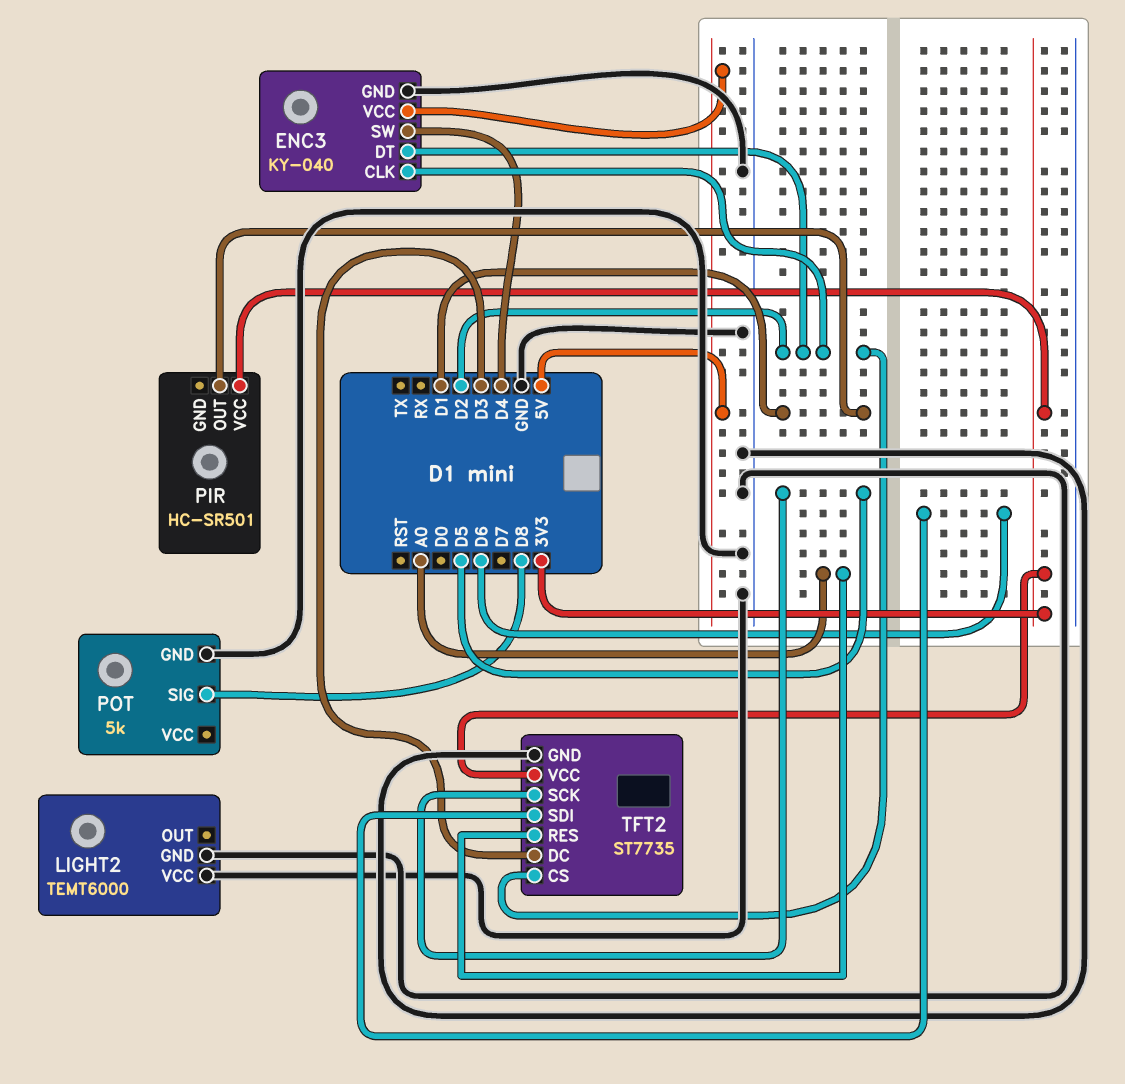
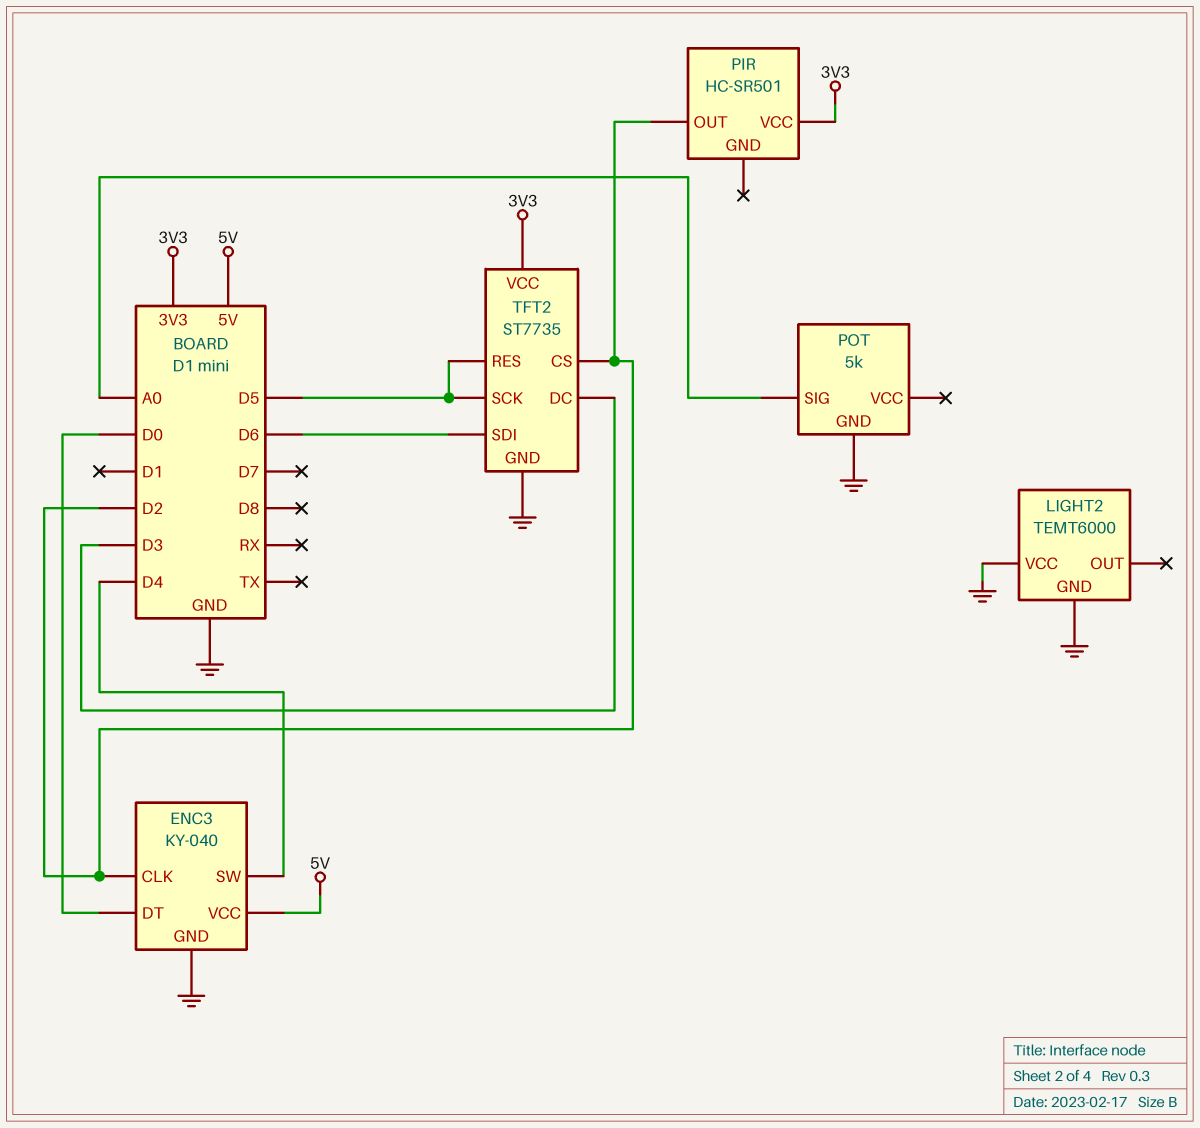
ENC3 pin DT: D2 -> D0
PIR pin OUT: D1 -> D2
POT pin SIG: D8 -> A0
TFT2 pin RES: A0 -> D5

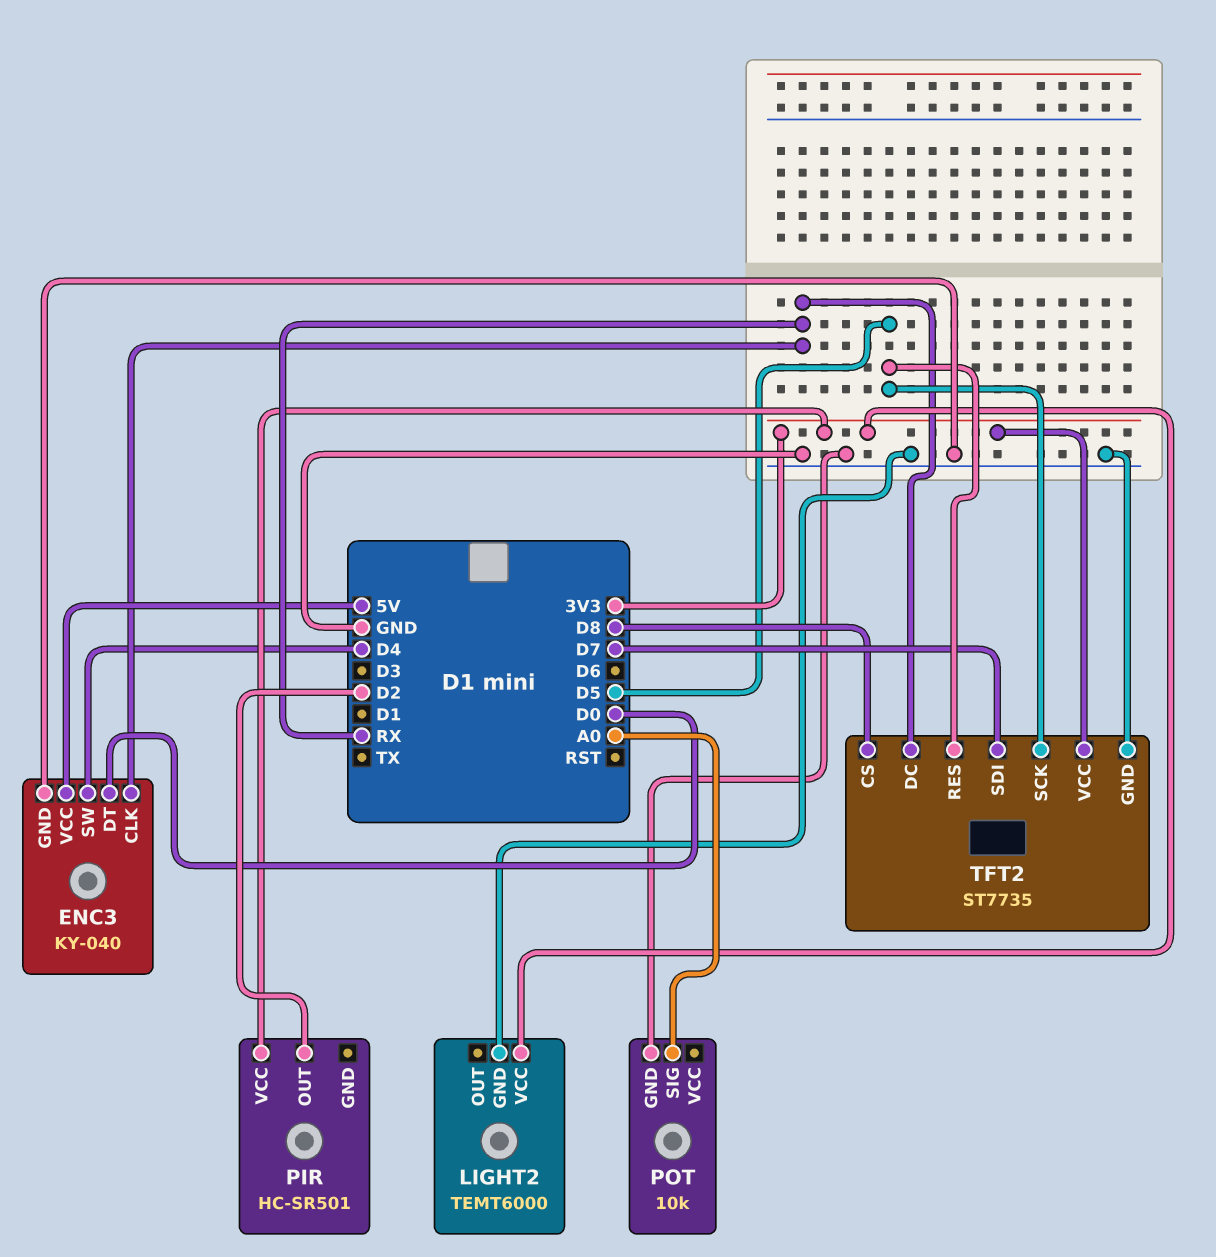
ENC3 pin CLK: D2 -> RX
LIGHT2 pin VCC: GND -> 3V3
POT: 5k -> 10k
TFT2 pin CS: D2 -> D8
TFT2 pin DC: D3 -> RX
TFT2 pin SDI: D6 -> D7

